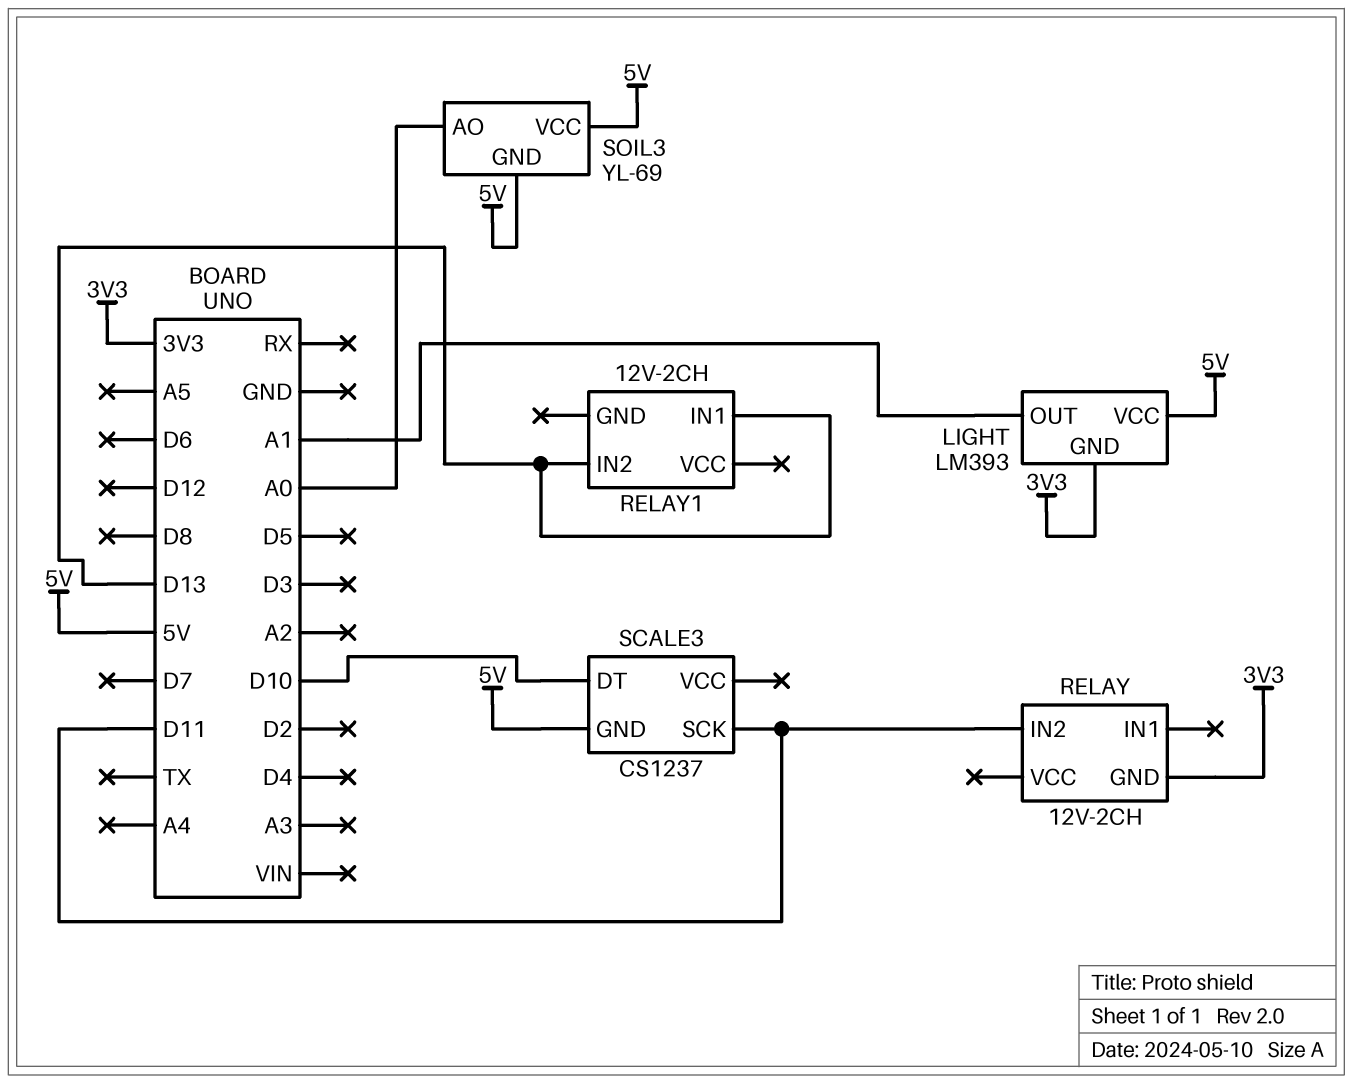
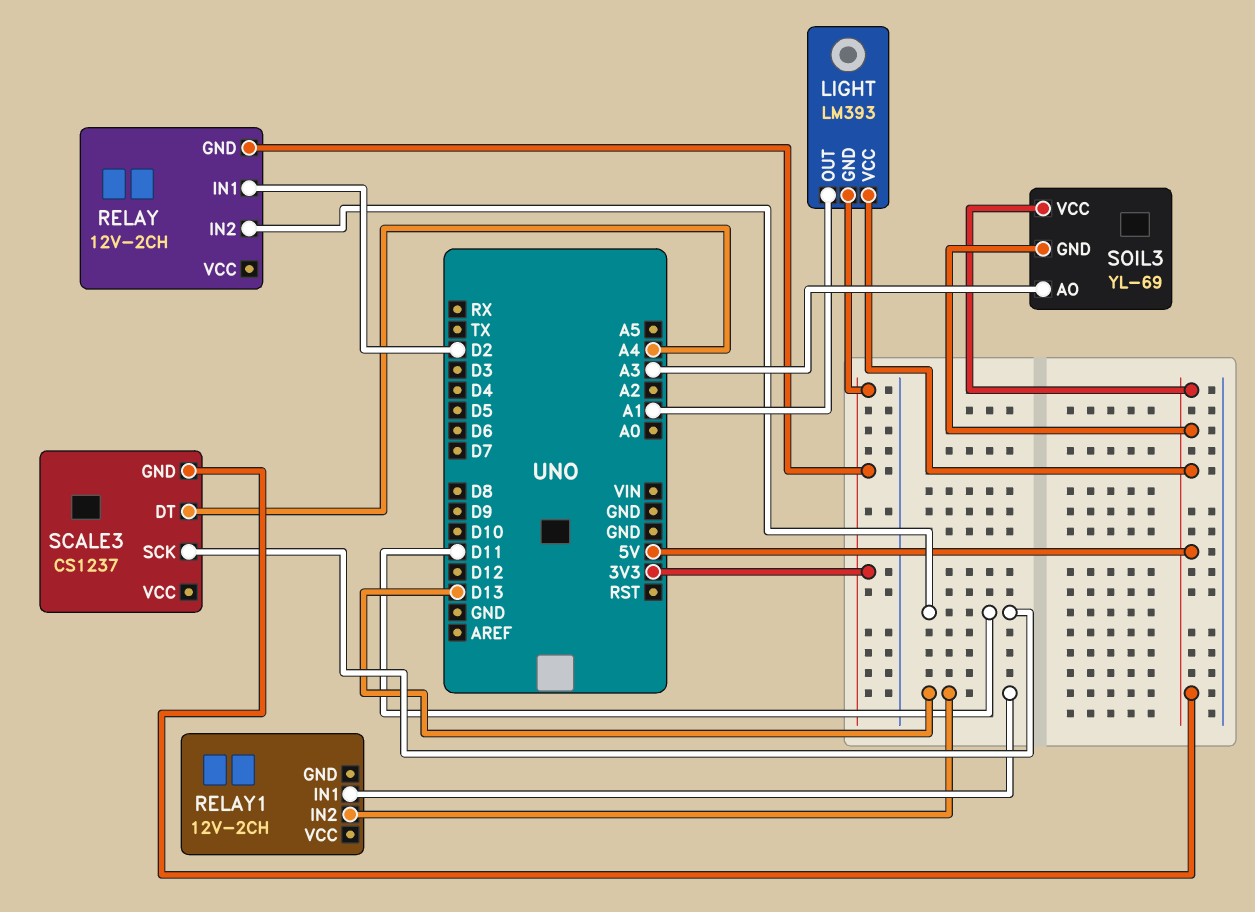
RELAY pin IN1: none -> D2
SCALE3 pin DT: D10 -> A4
SOIL3 pin AO: A0 -> A3

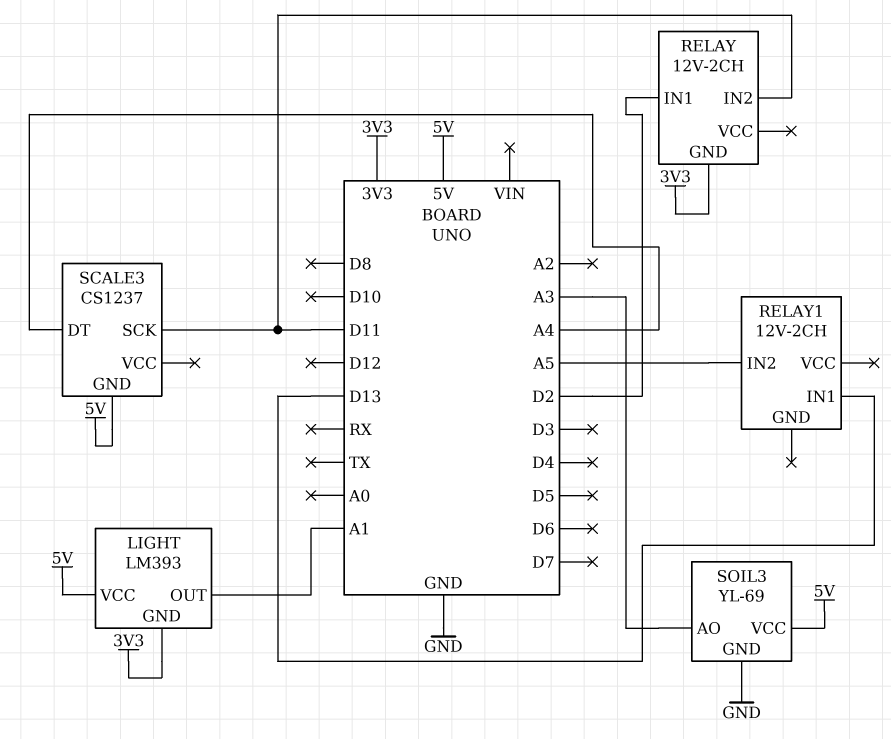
RELAY1 pin IN2: D13 -> A5
SOIL3 pin GND: 5V -> GND

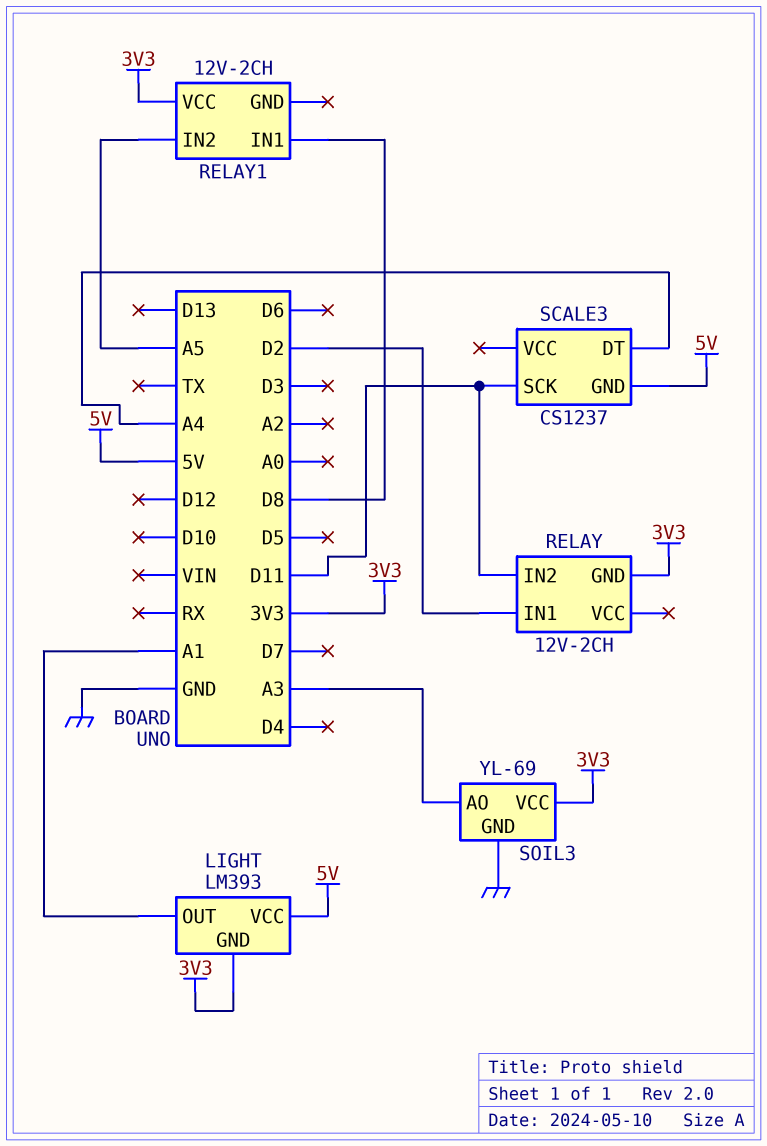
RELAY1 pin IN1: D13 -> D8
RELAY1 pin VCC: none -> 3V3
SOIL3 pin VCC: 5V -> 3V3

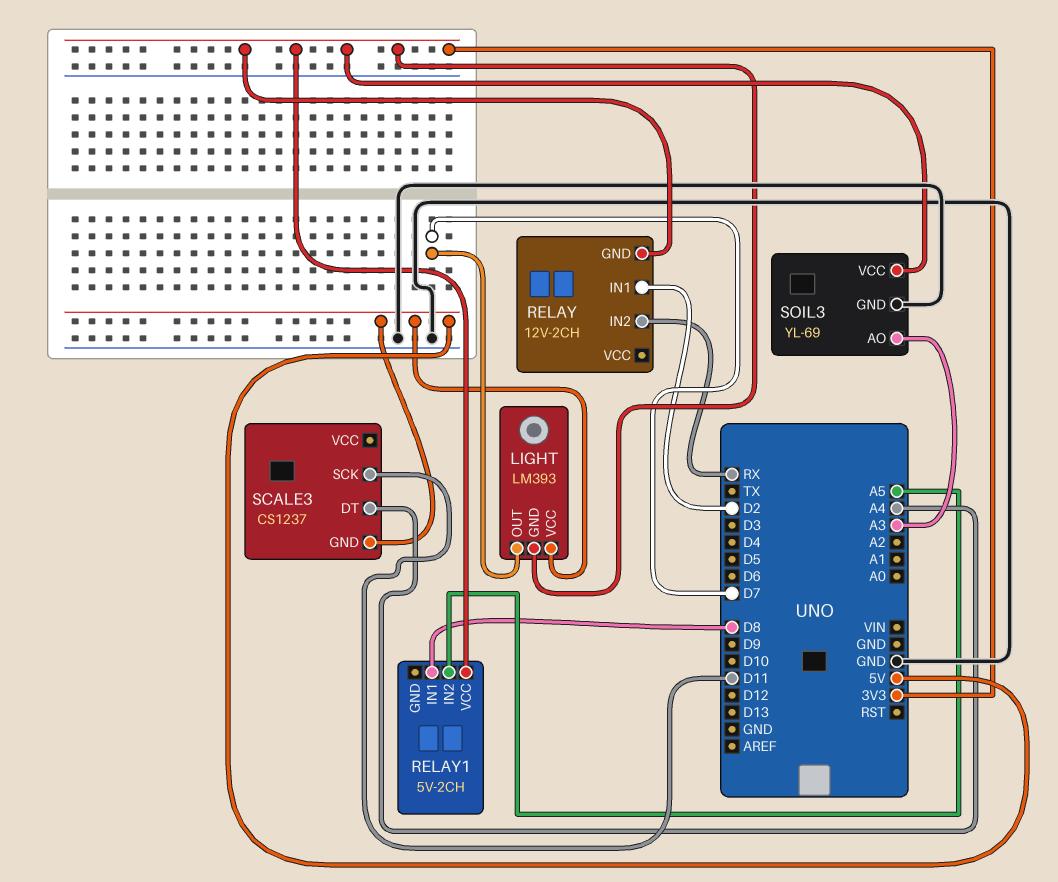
LIGHT pin OUT: A1 -> D7
RELAY pin IN2: D11 -> RX
RELAY1: 12V-2CH -> 5V-2CH

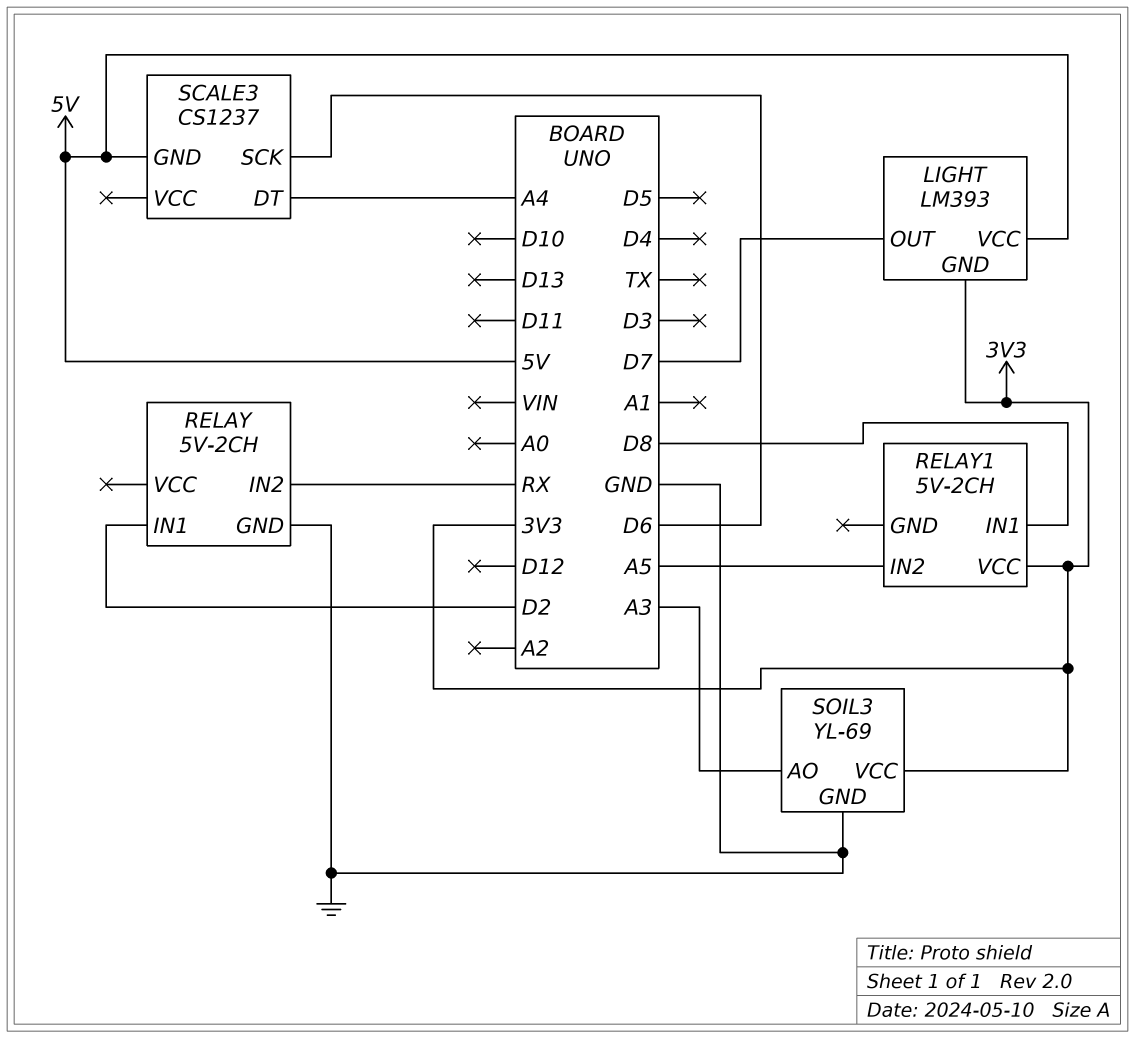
RELAY: 12V-2CH -> 5V-2CH
RELAY pin GND: 3V3 -> GND
SCALE3 pin SCK: D11 -> D6

